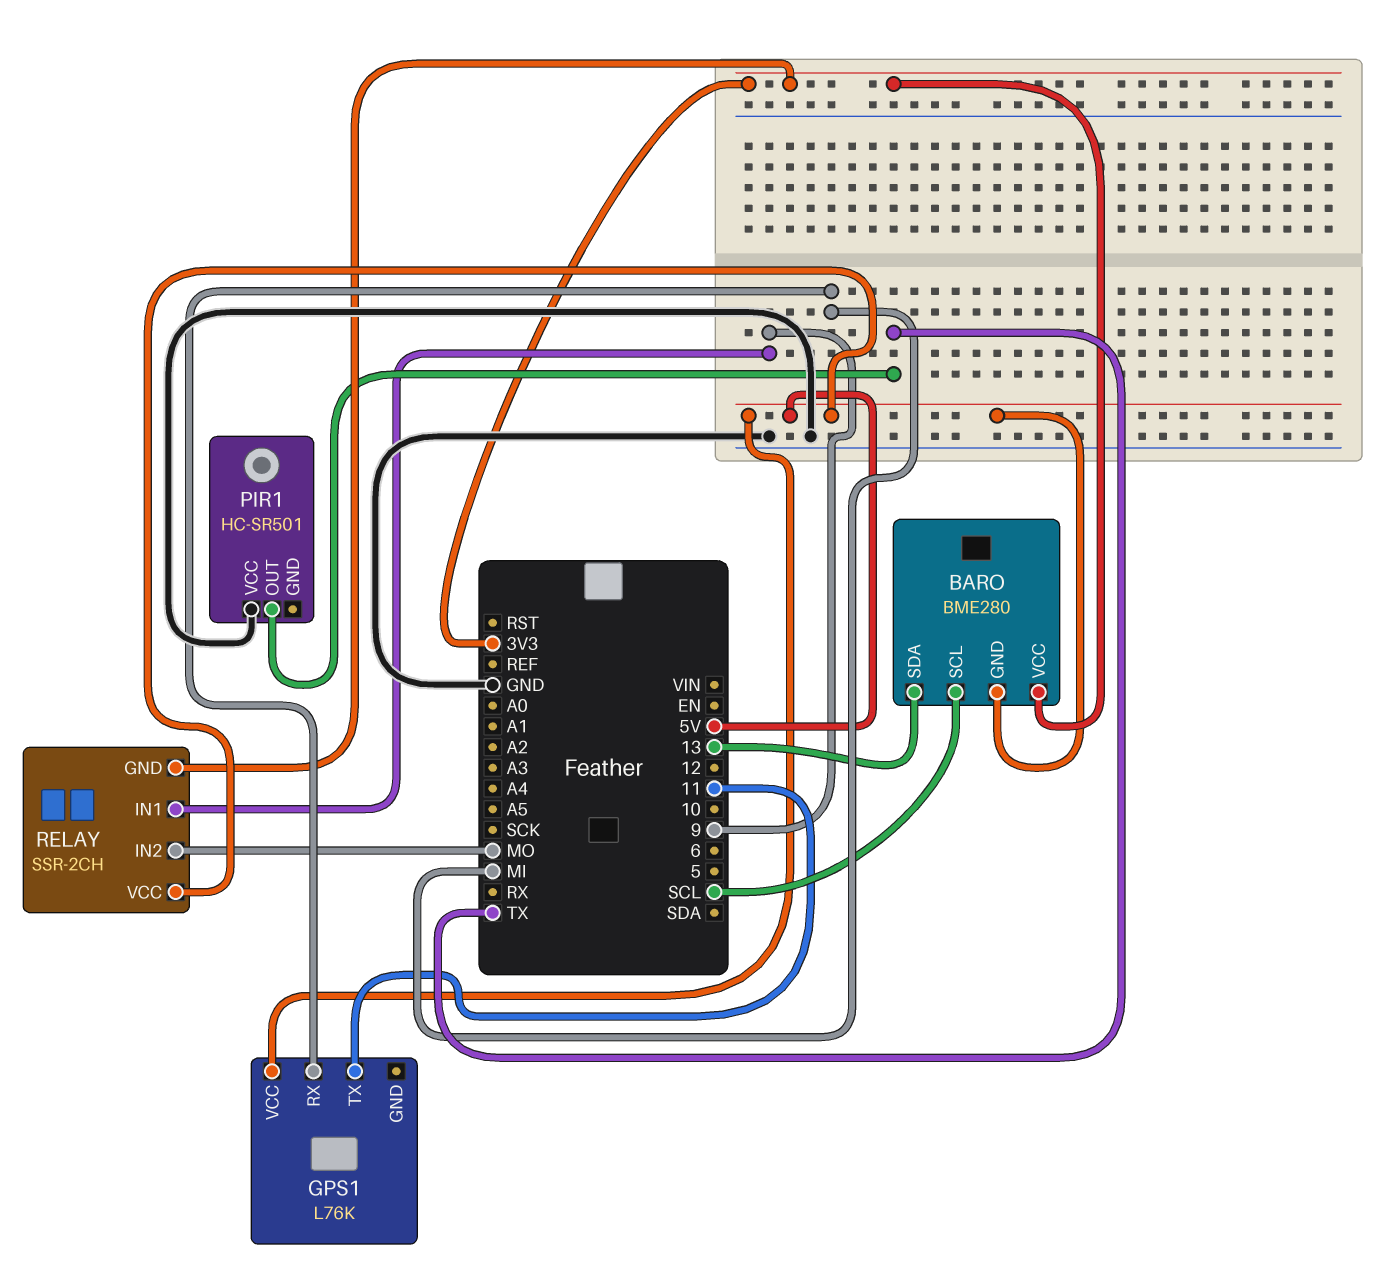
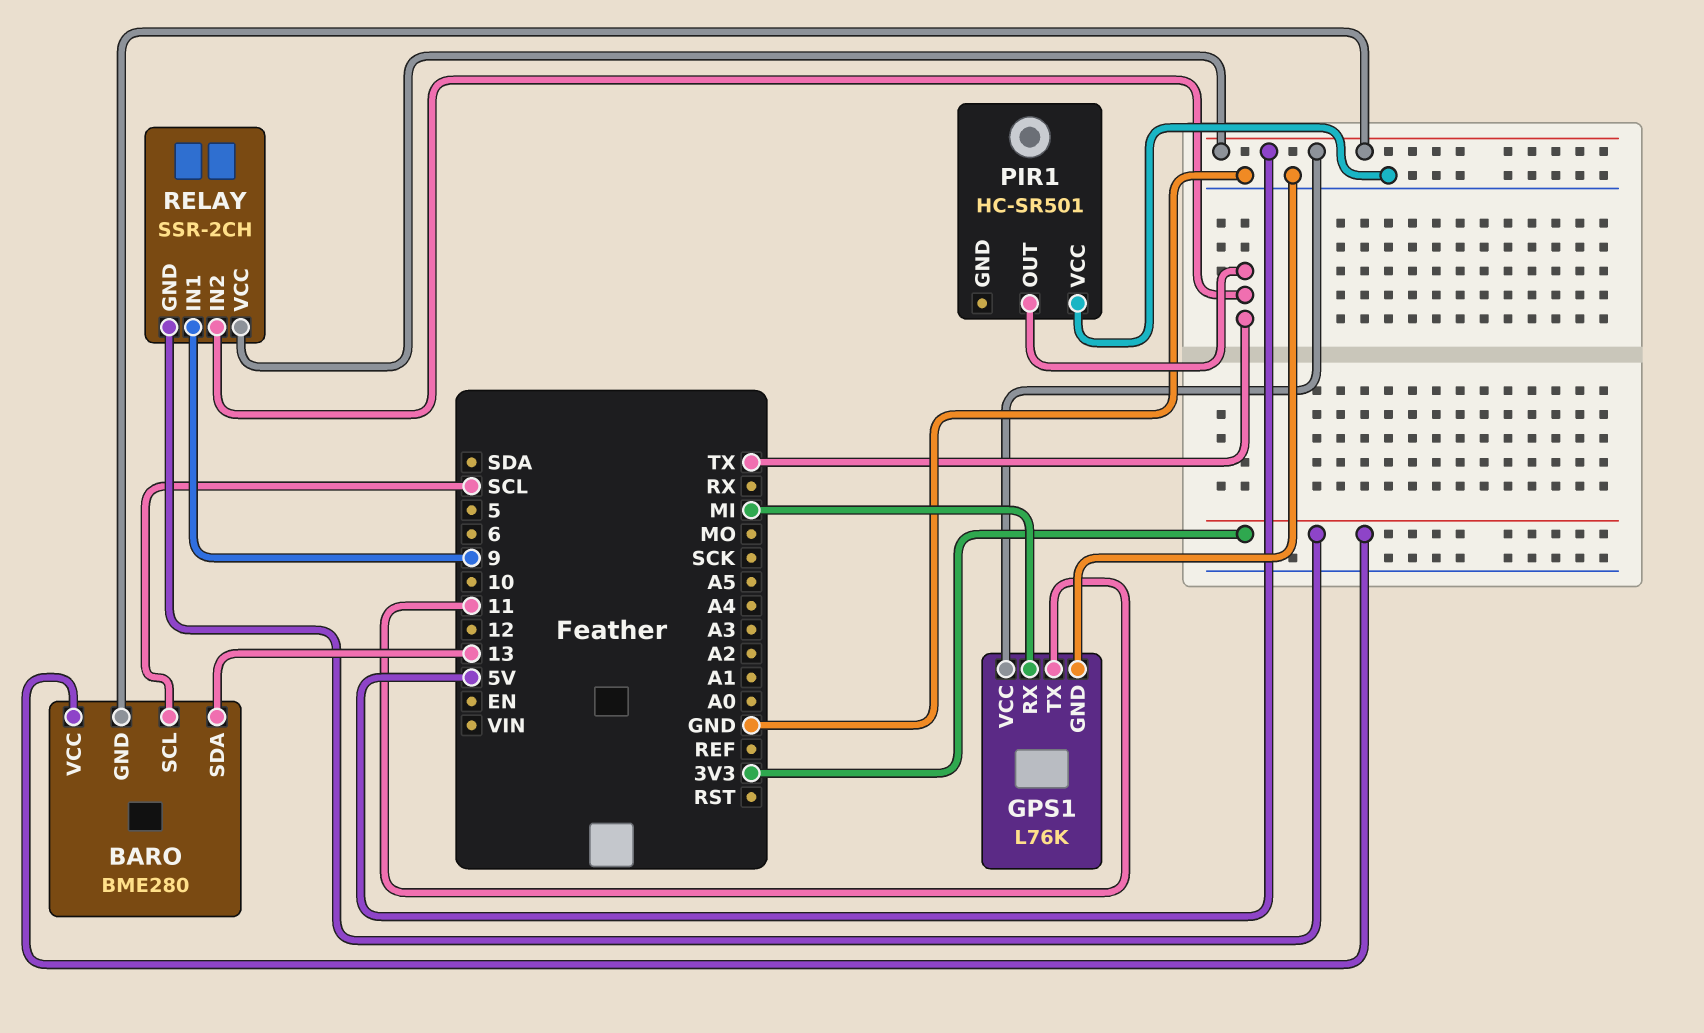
GPS1 pin GND: none -> GND
RELAY pin IN2: MO -> TX

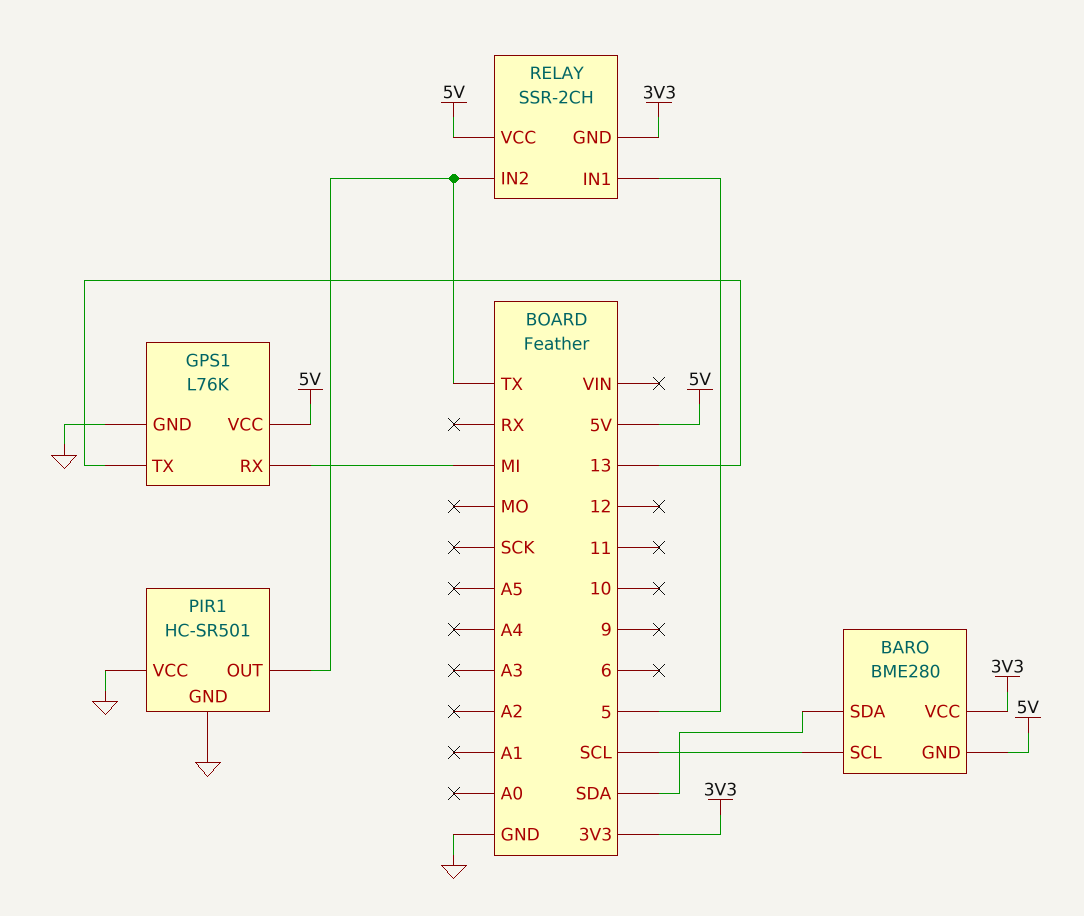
BARO pin SDA: 13 -> SDA
GPS1 pin TX: 11 -> 13
PIR1 pin GND: none -> GND
RELAY pin IN1: 9 -> 5

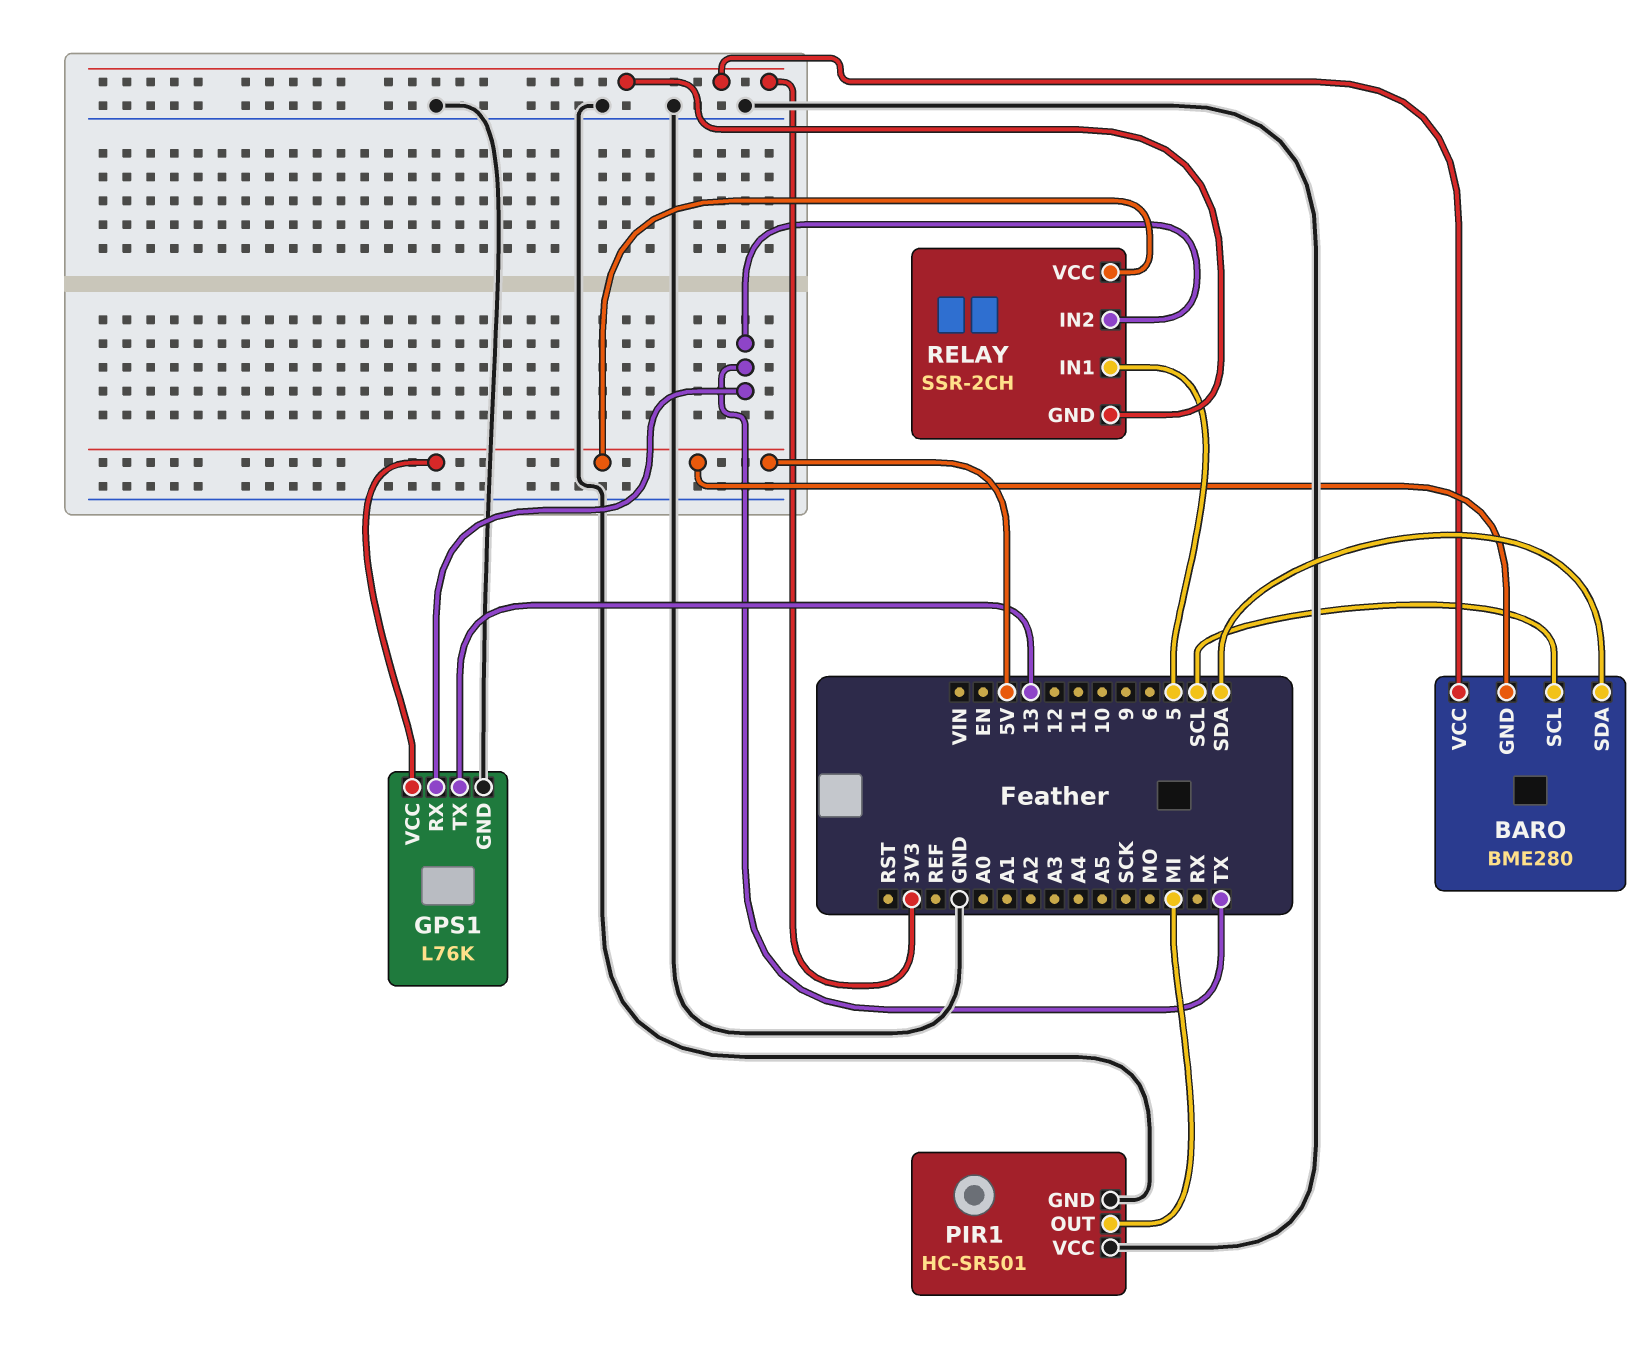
GPS1 pin RX: MI -> TX
PIR1 pin OUT: TX -> MI

